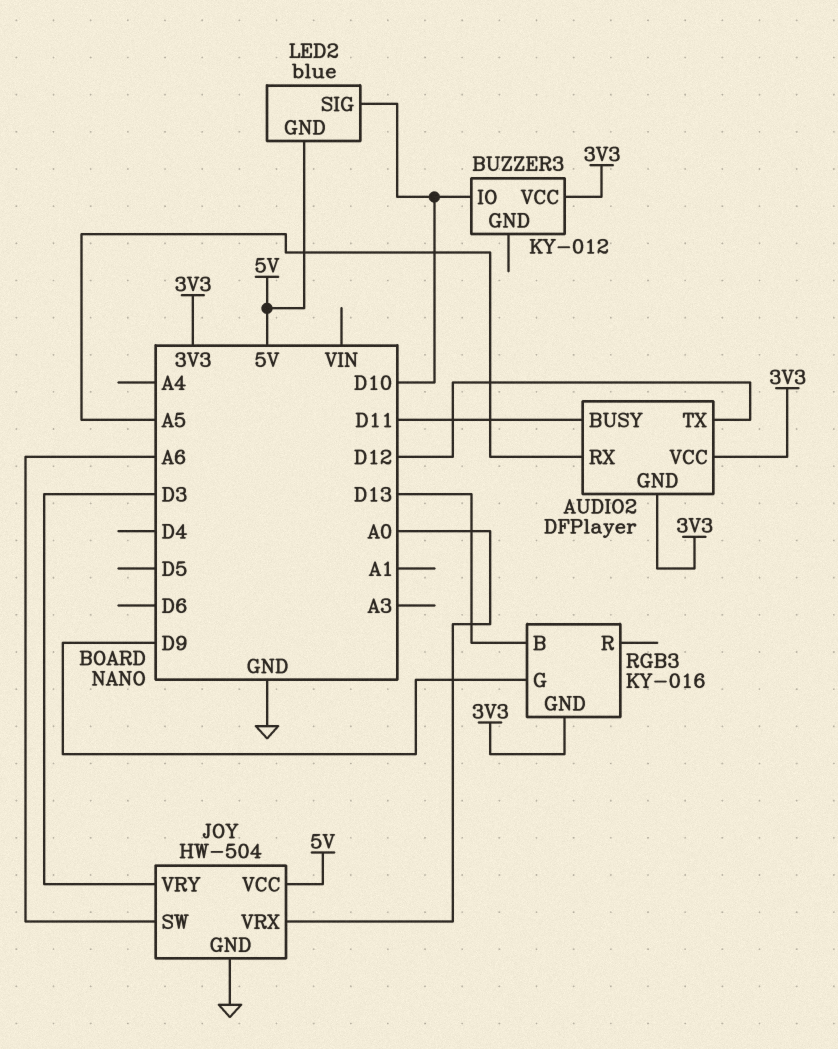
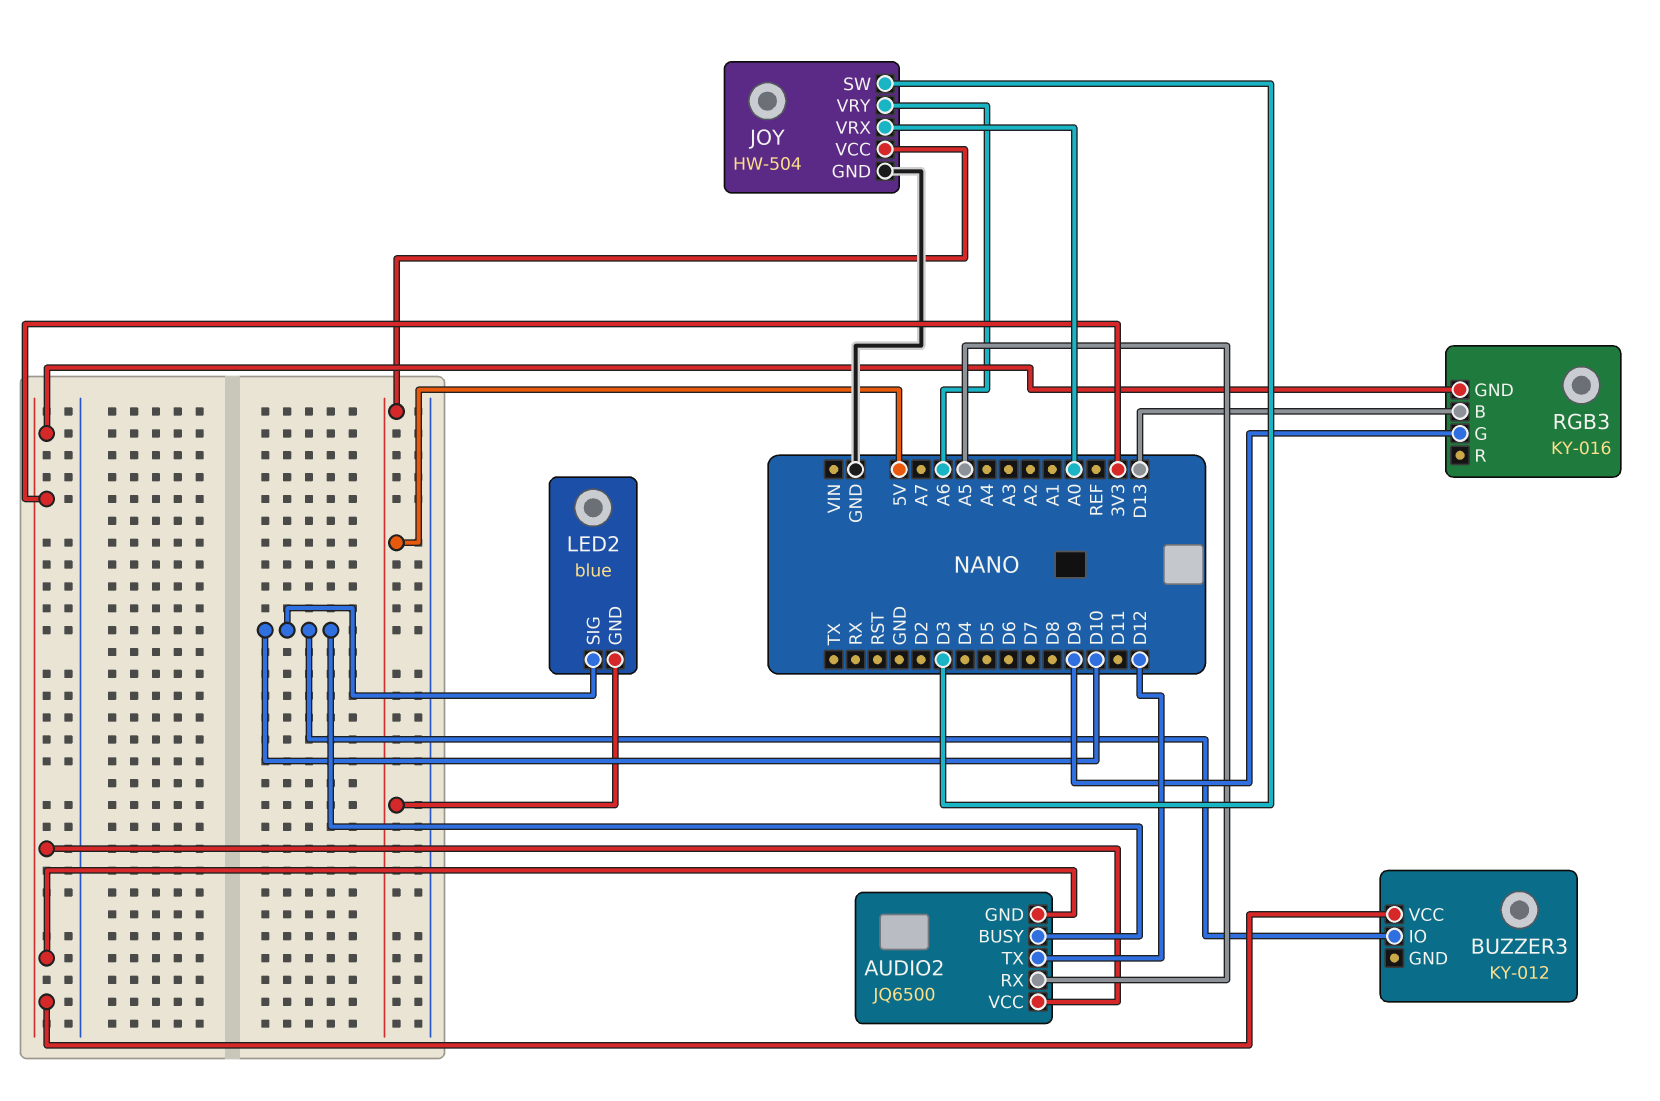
AUDIO2: DFPlayer -> JQ6500
AUDIO2 pin BUSY: D11 -> D10
JOY pin SW: A6 -> D3
JOY pin VRY: D3 -> A6

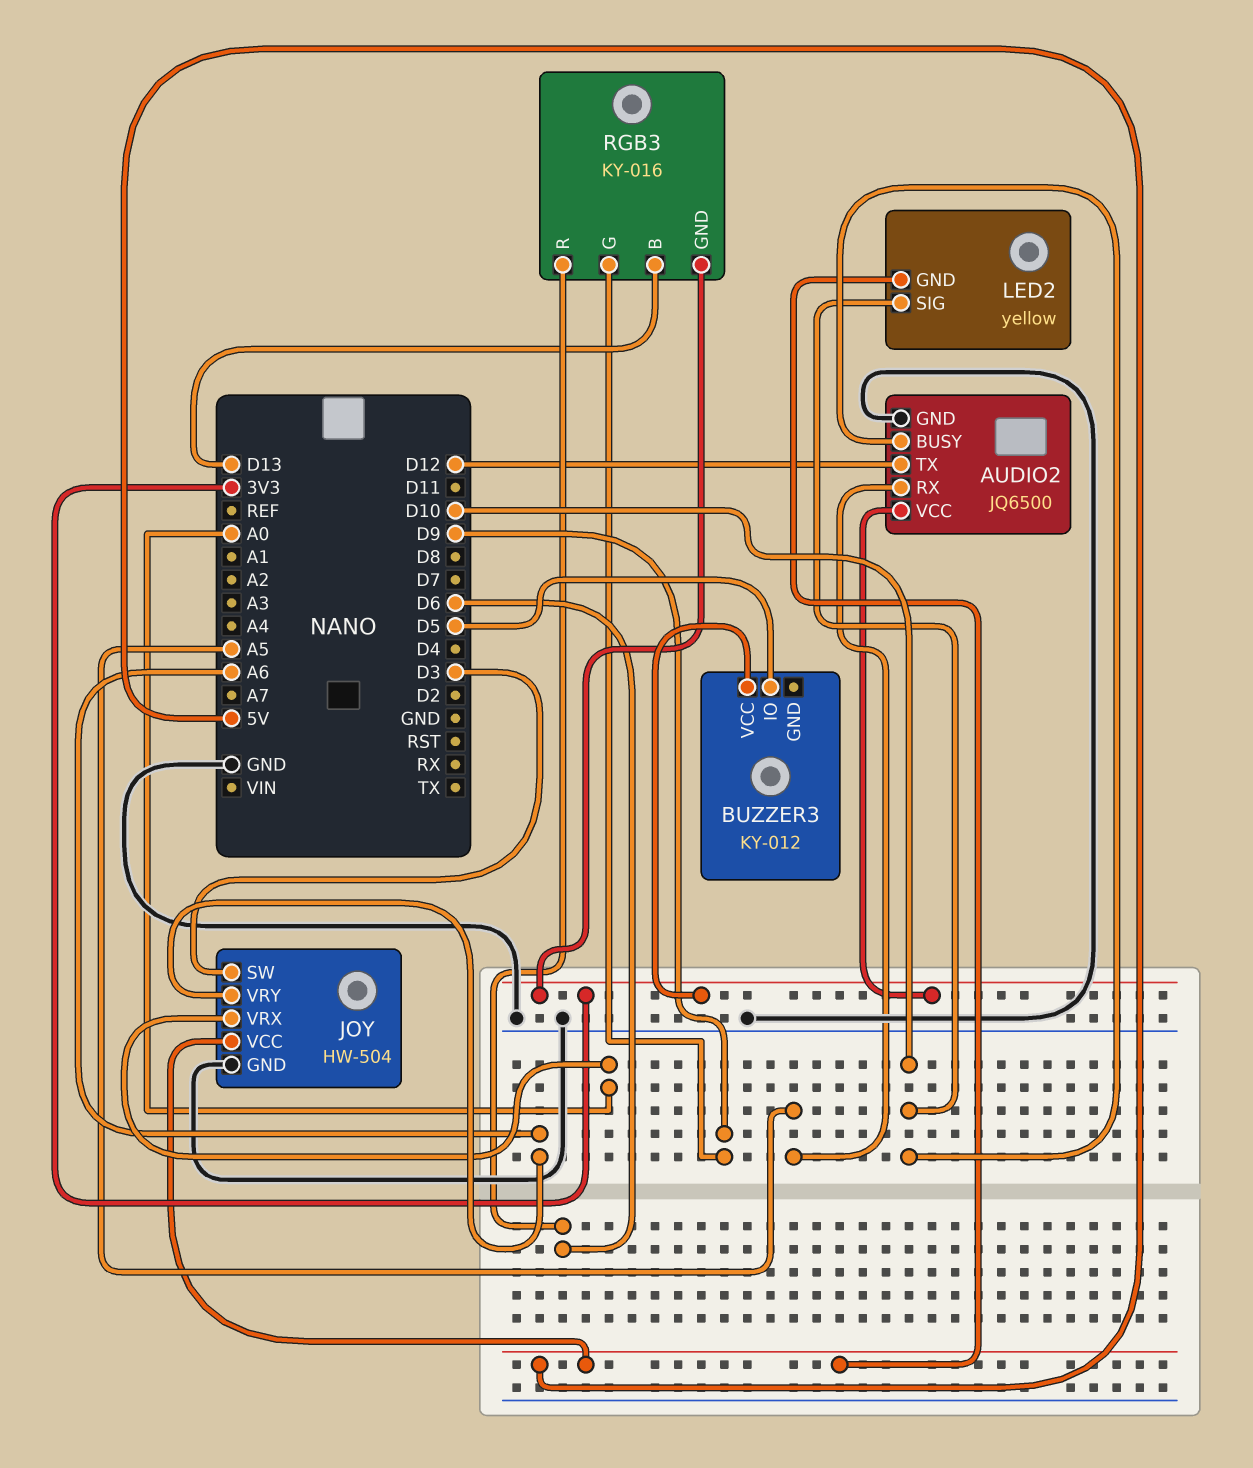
AUDIO2 pin GND: 3V3 -> GND
BUZZER3 pin IO: D10 -> D5
LED2: blue -> yellow
RGB3 pin R: none -> D6

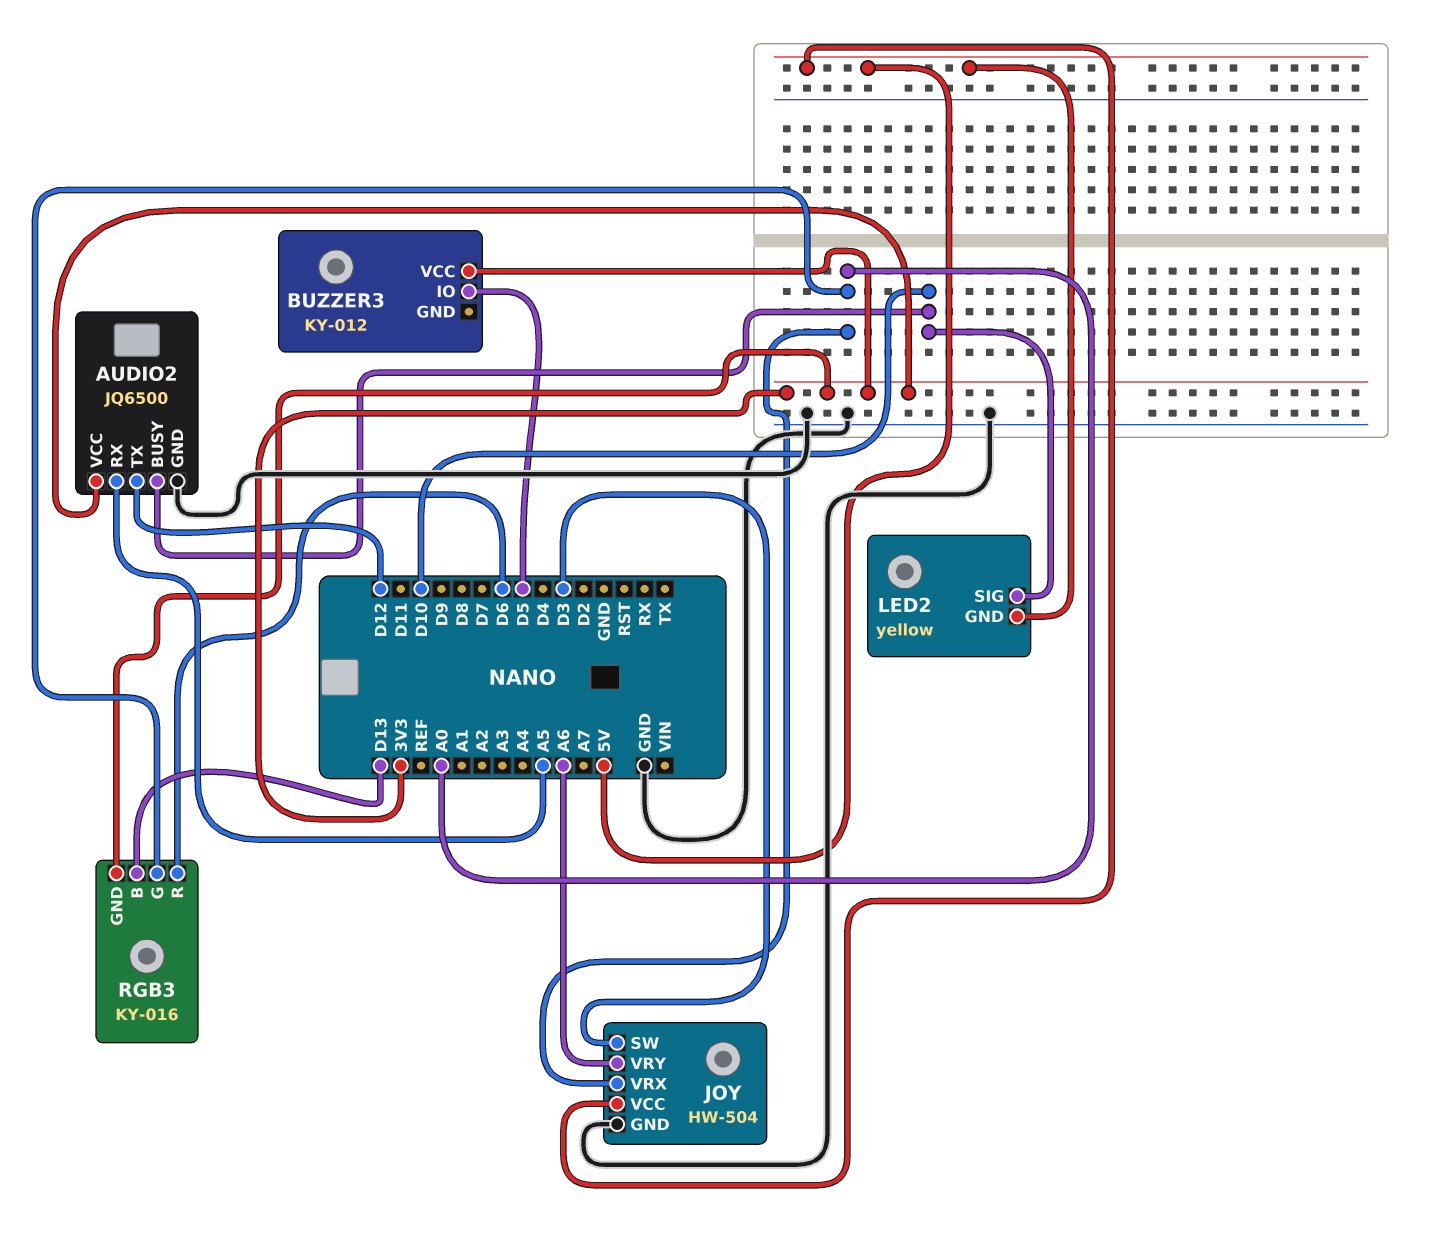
RGB3 pin G: D9 -> A0

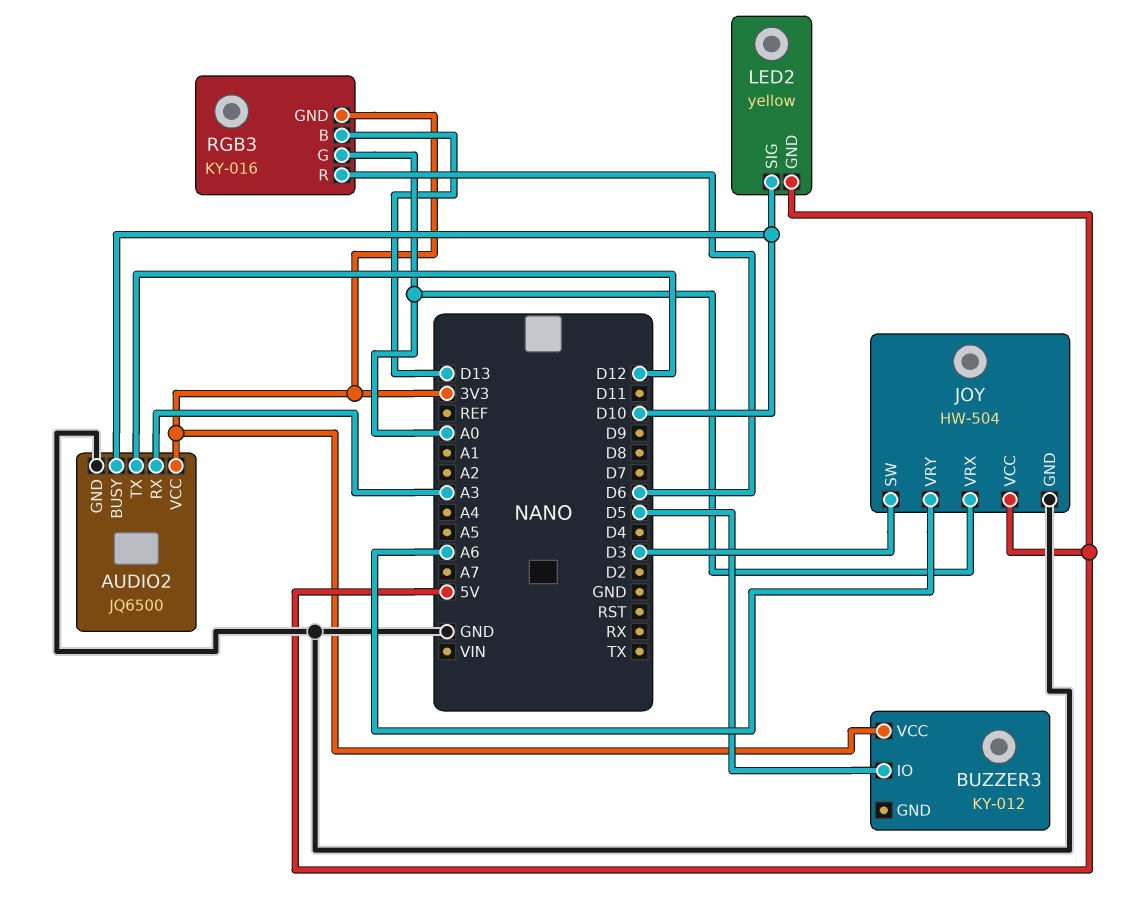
AUDIO2 pin RX: A5 -> A3

